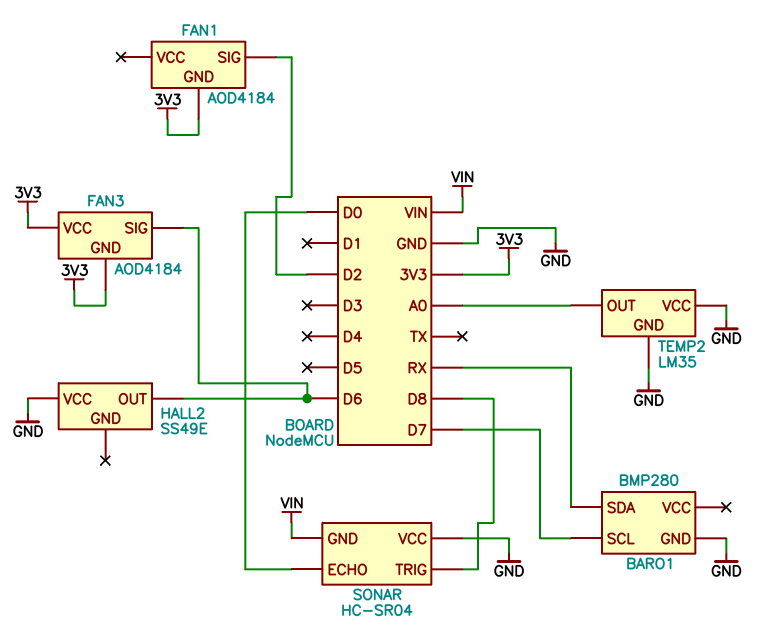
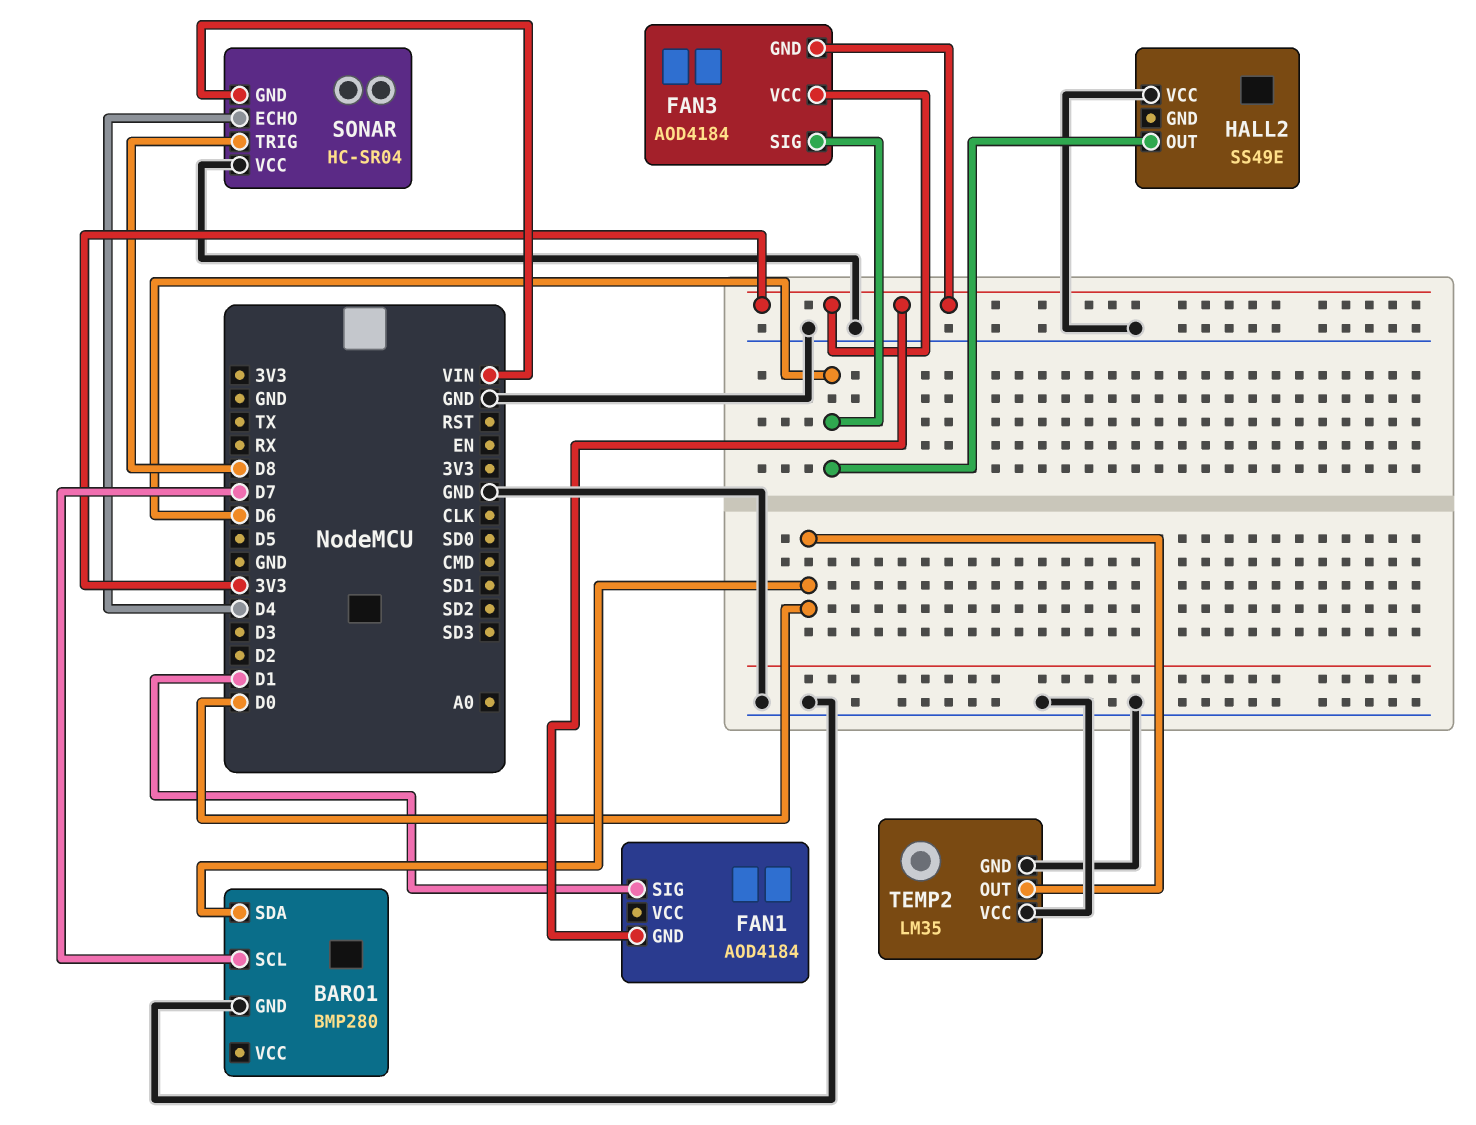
BARO1 pin SDA: RX -> D0
FAN1 pin SIG: D2 -> D1
SONAR pin ECHO: D0 -> D4
TEMP2 pin OUT: A0 -> D0

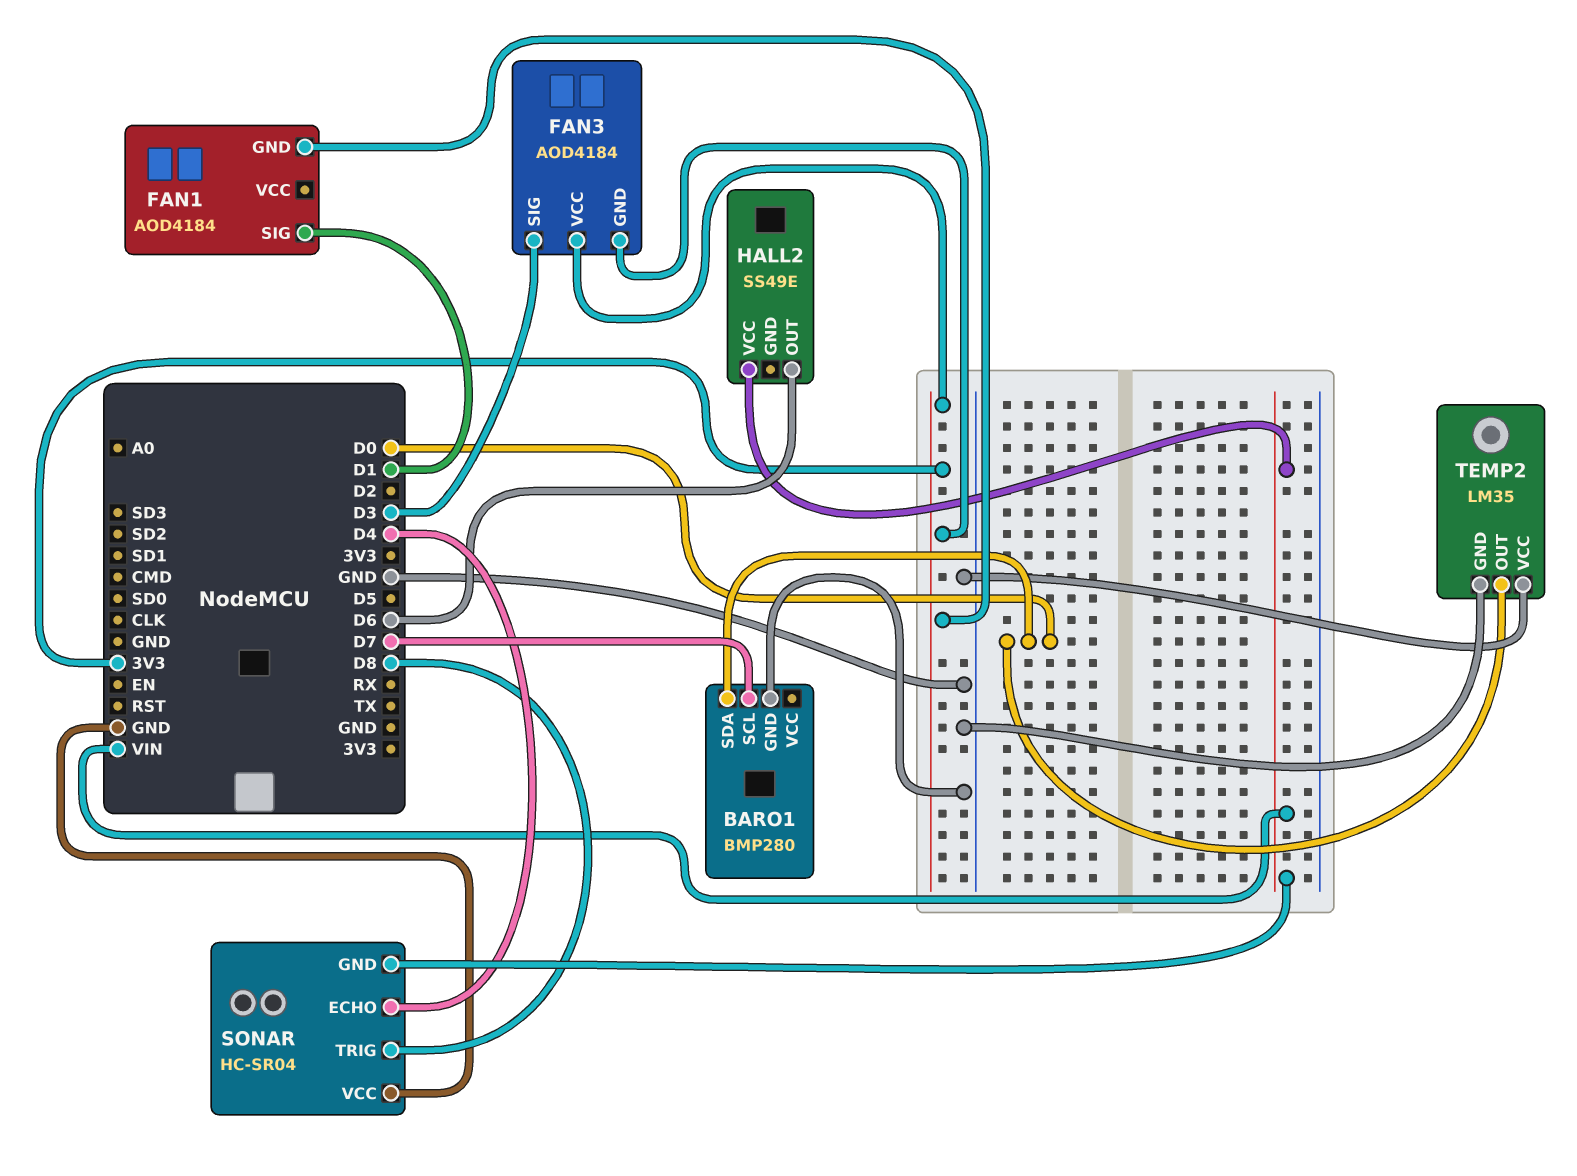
FAN3 pin SIG: D6 -> D3
HALL2 pin VCC: GND -> VIN

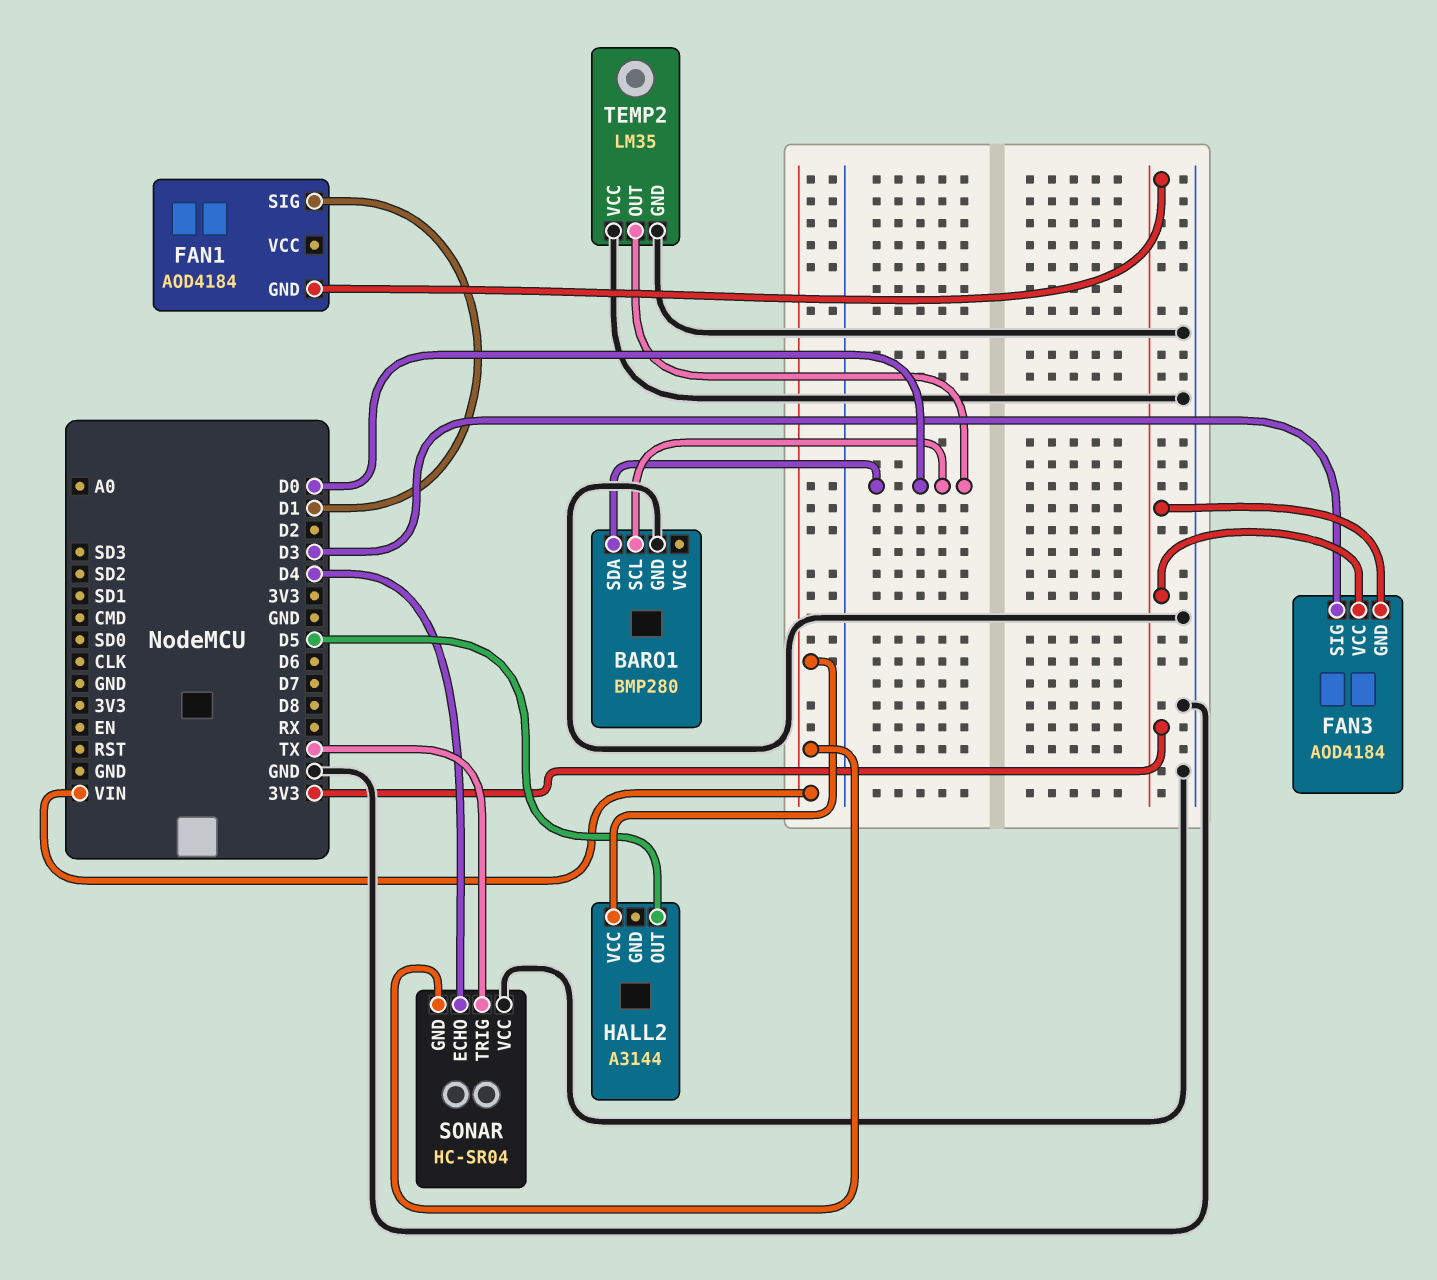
BARO1 pin SCL: D7 -> D0
HALL2: SS49E -> A3144
HALL2 pin OUT: D6 -> D5
SONAR pin TRIG: D8 -> TX

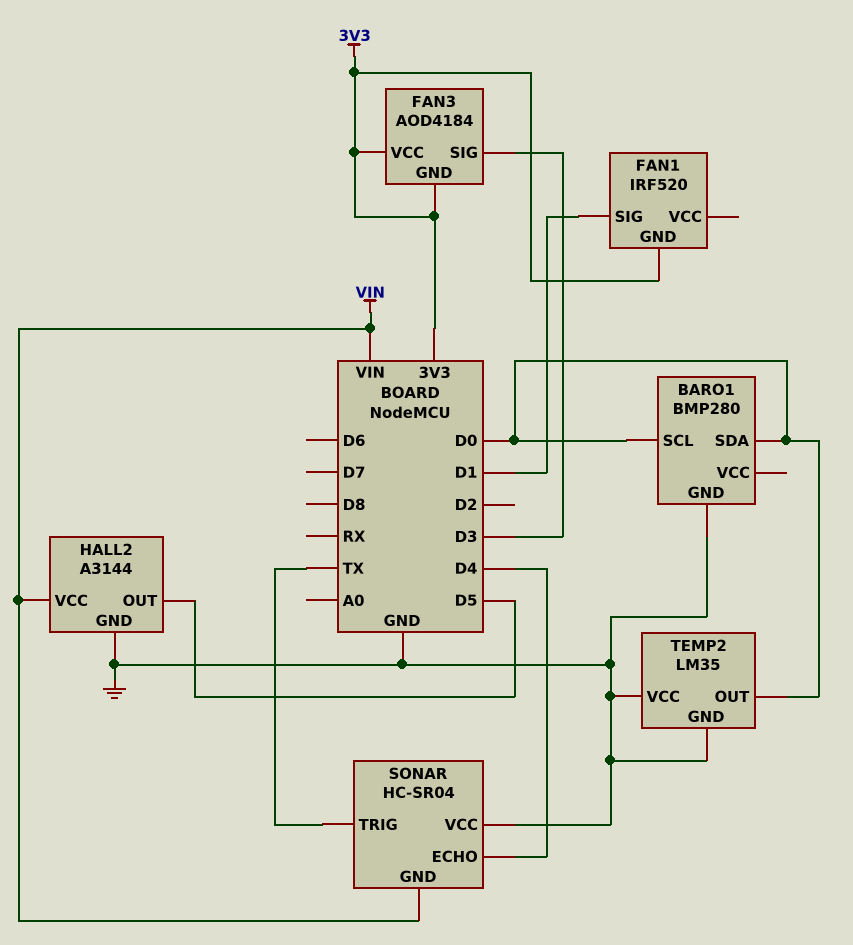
FAN1: AOD4184 -> IRF520
HALL2 pin GND: none -> GND

